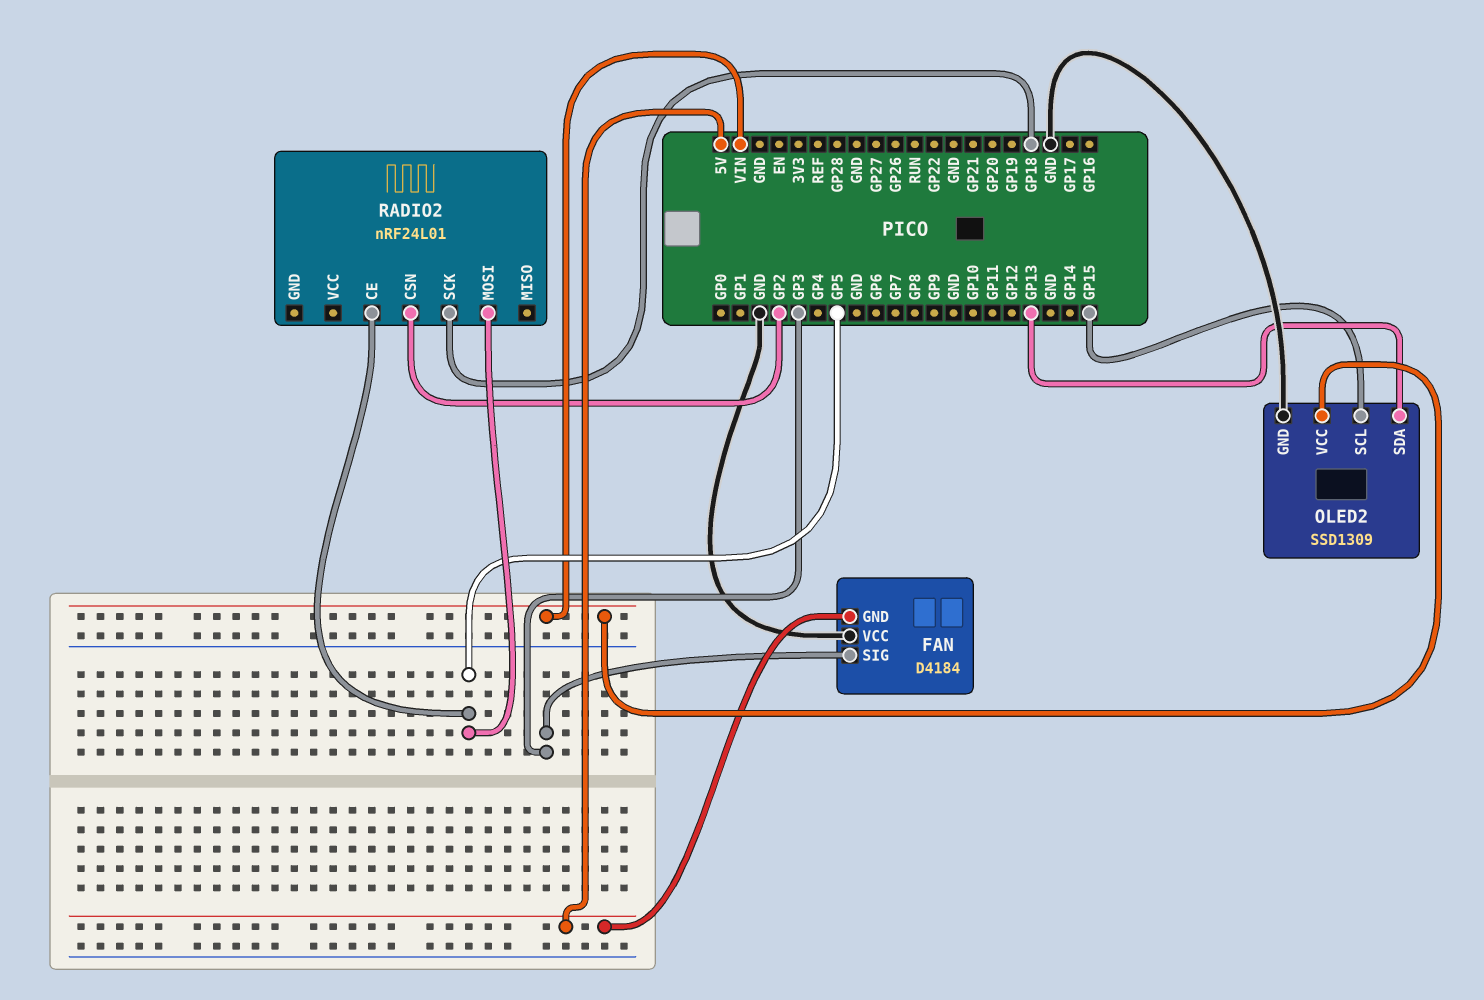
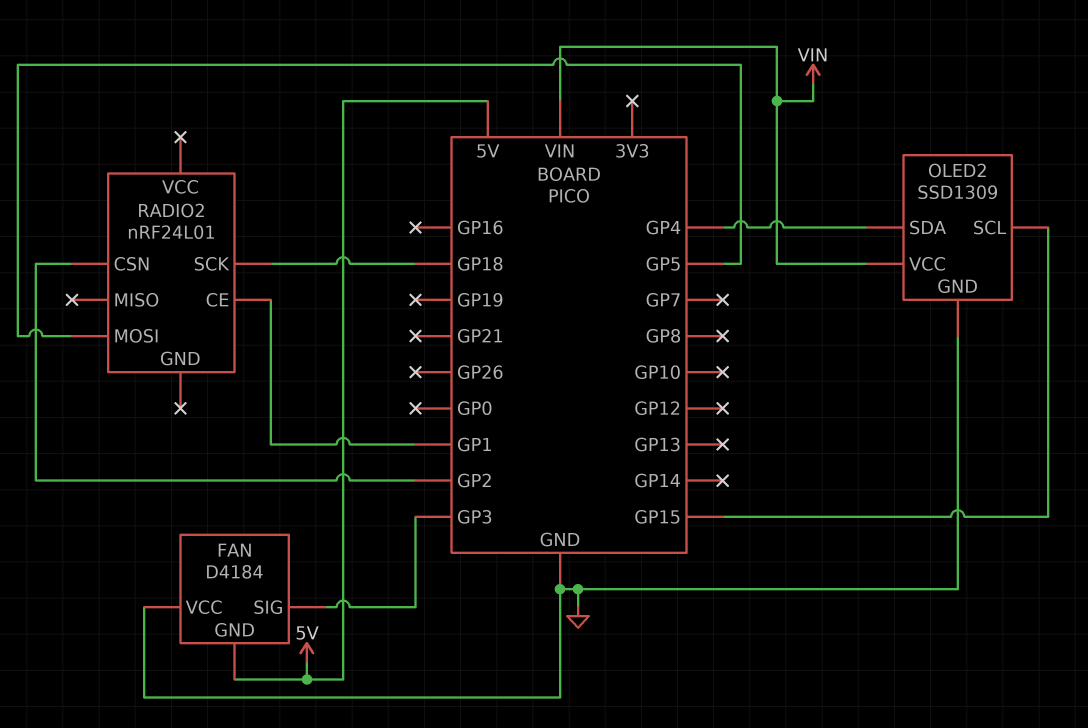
OLED2 pin SDA: GP13 -> GP4
RADIO2 pin CE: GP5 -> GP1

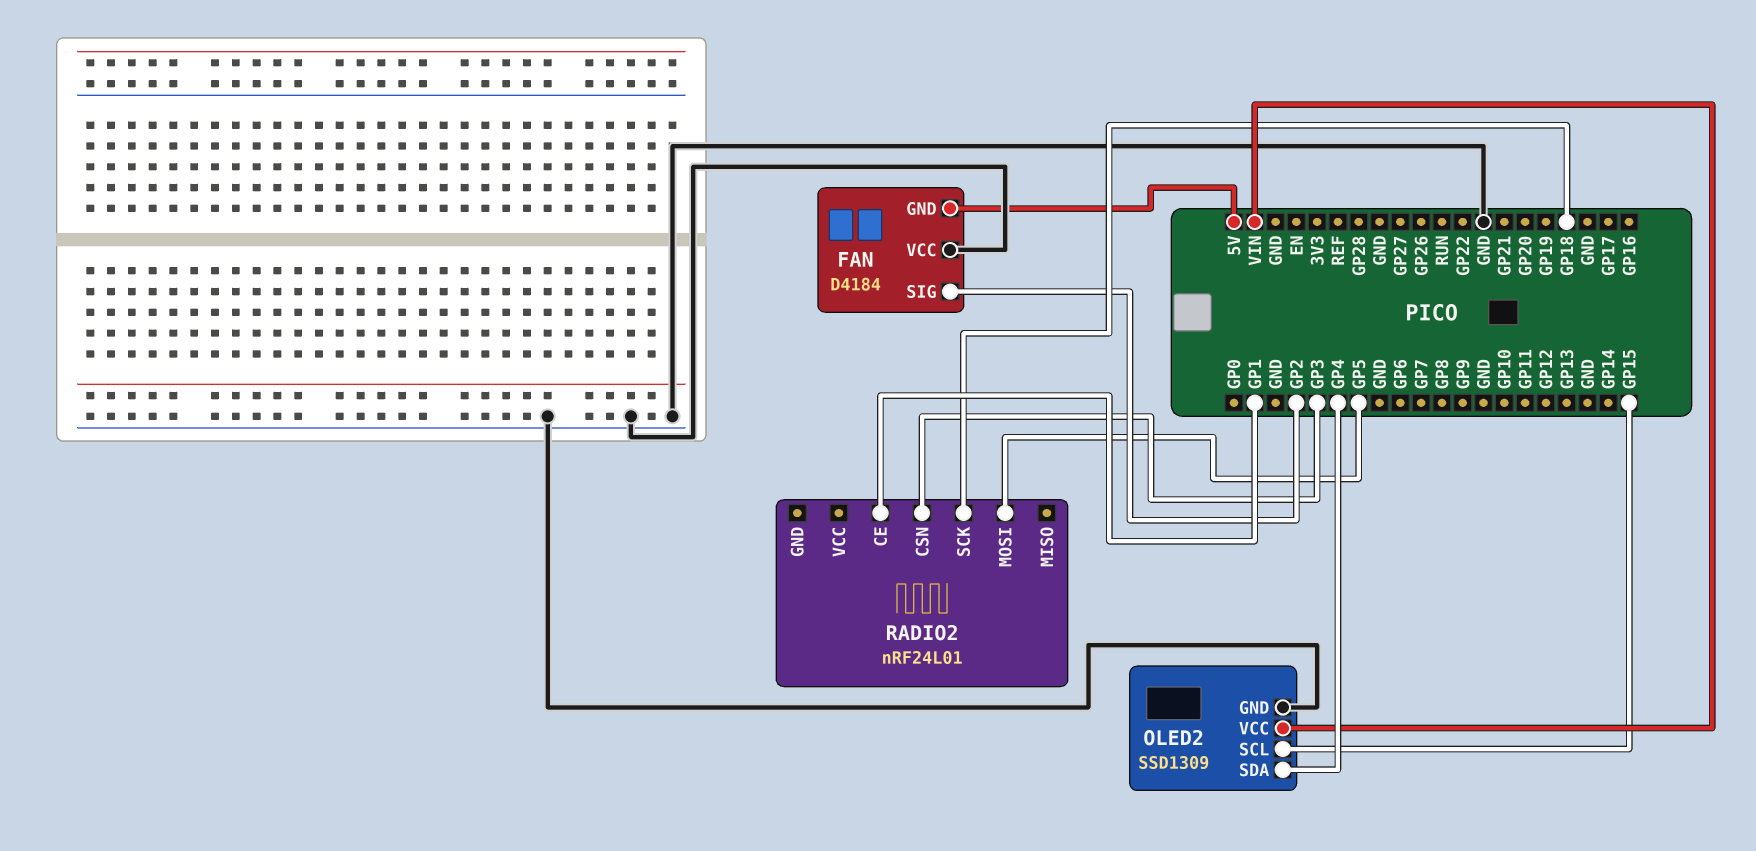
FAN pin SIG: GP3 -> GP2
RADIO2 pin CSN: GP2 -> GP3

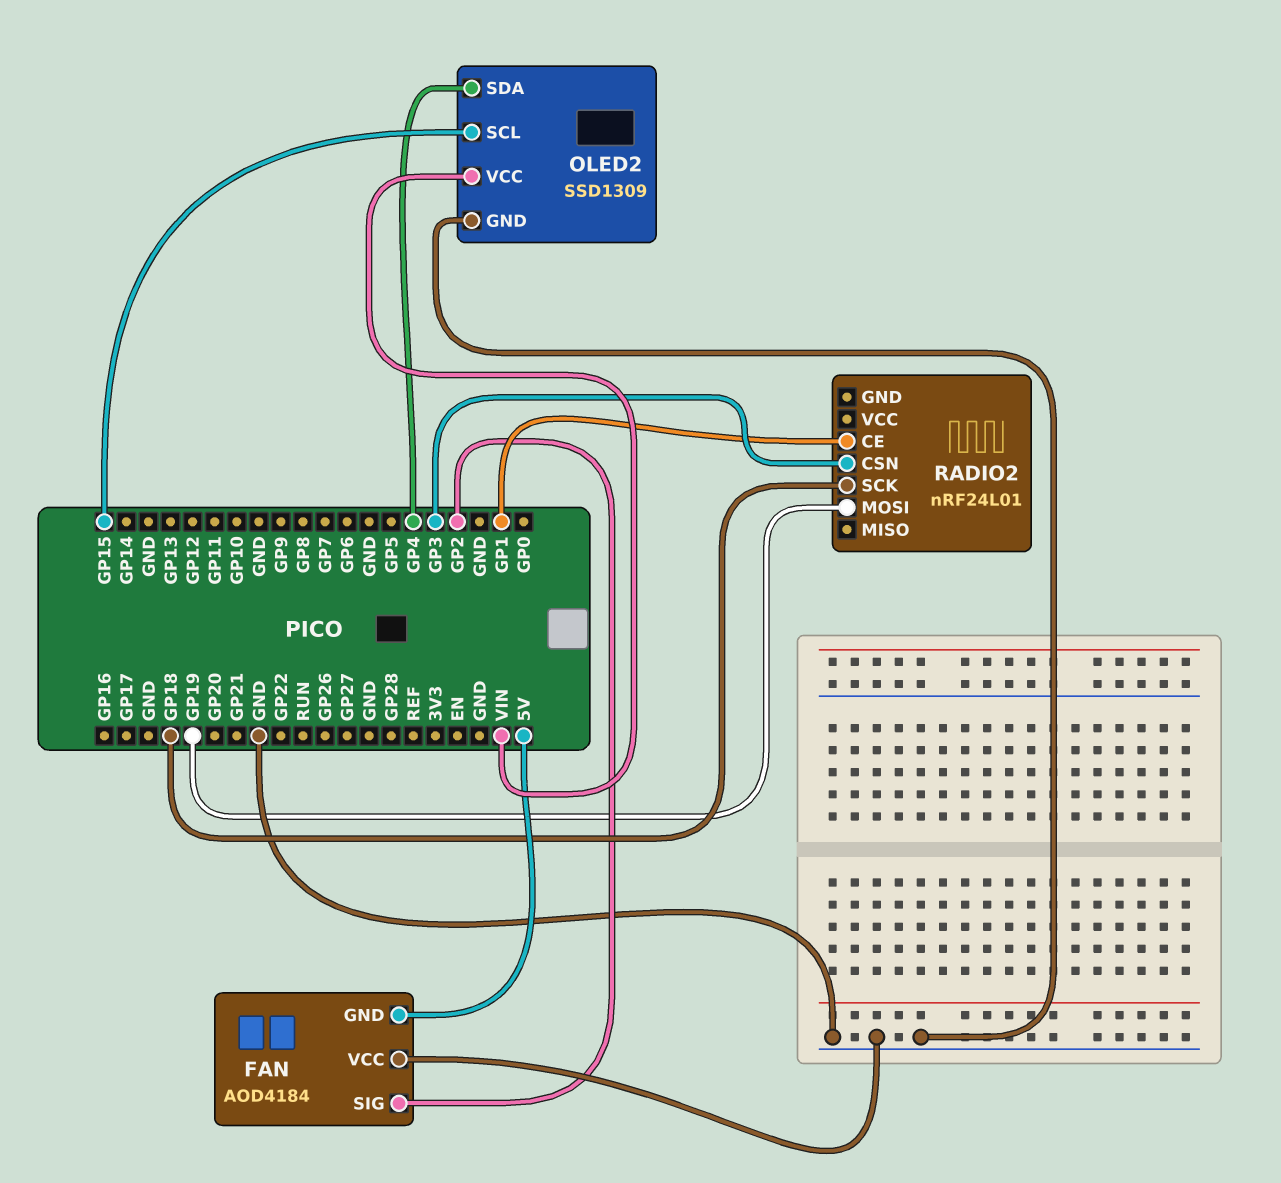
FAN: D4184 -> AOD4184
RADIO2 pin MOSI: GP5 -> GP19

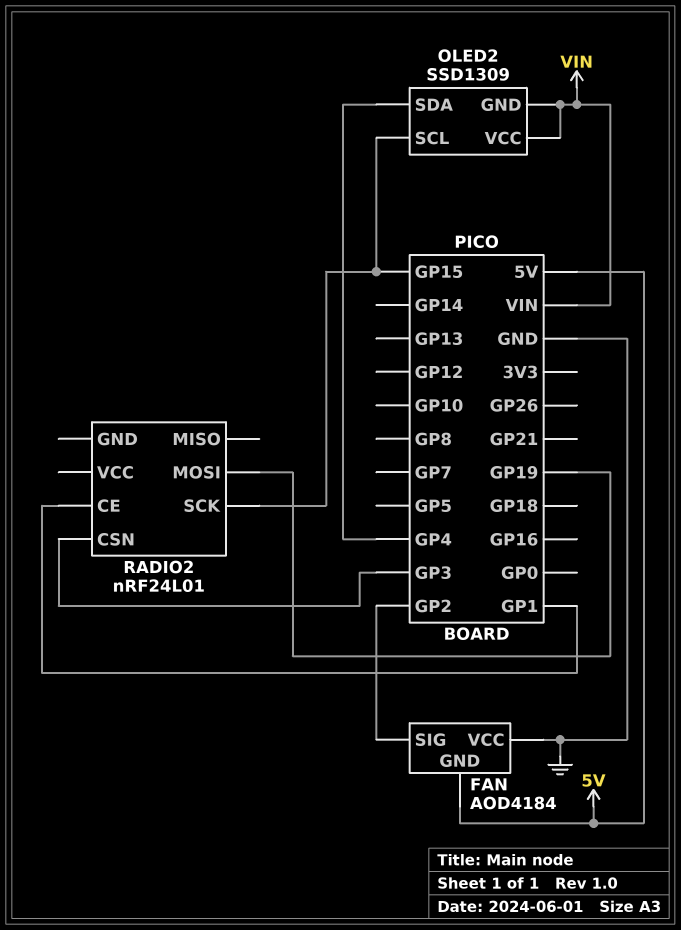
OLED2 pin GND: GND -> VIN
RADIO2 pin SCK: GP18 -> GP15

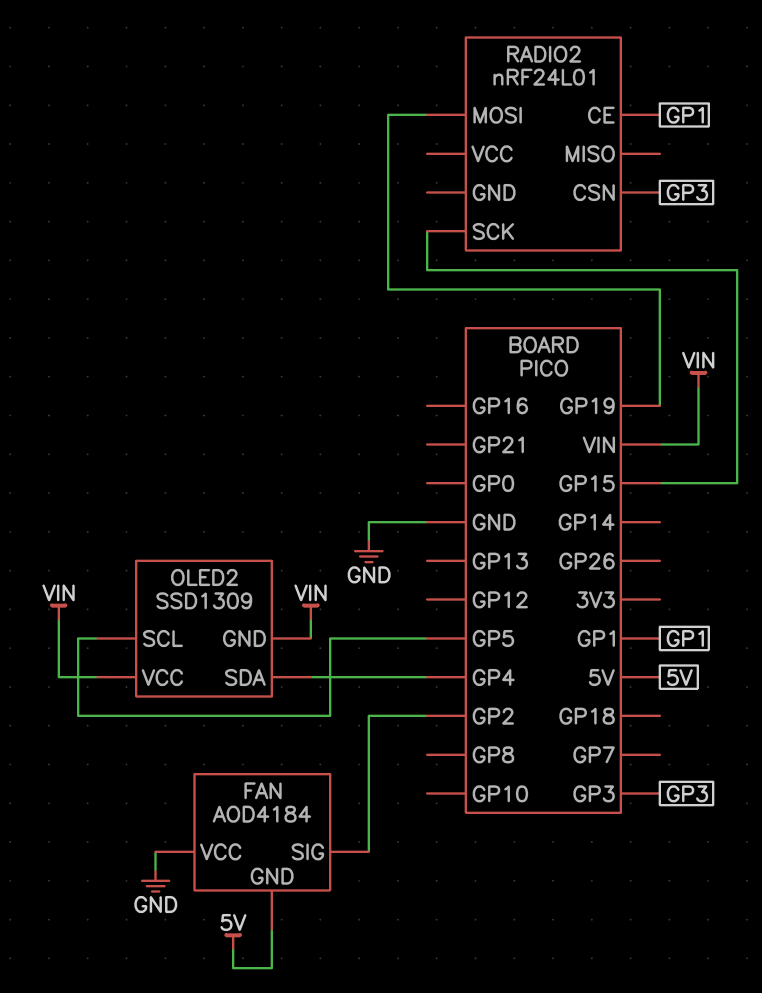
OLED2 pin SCL: GP15 -> GP5

